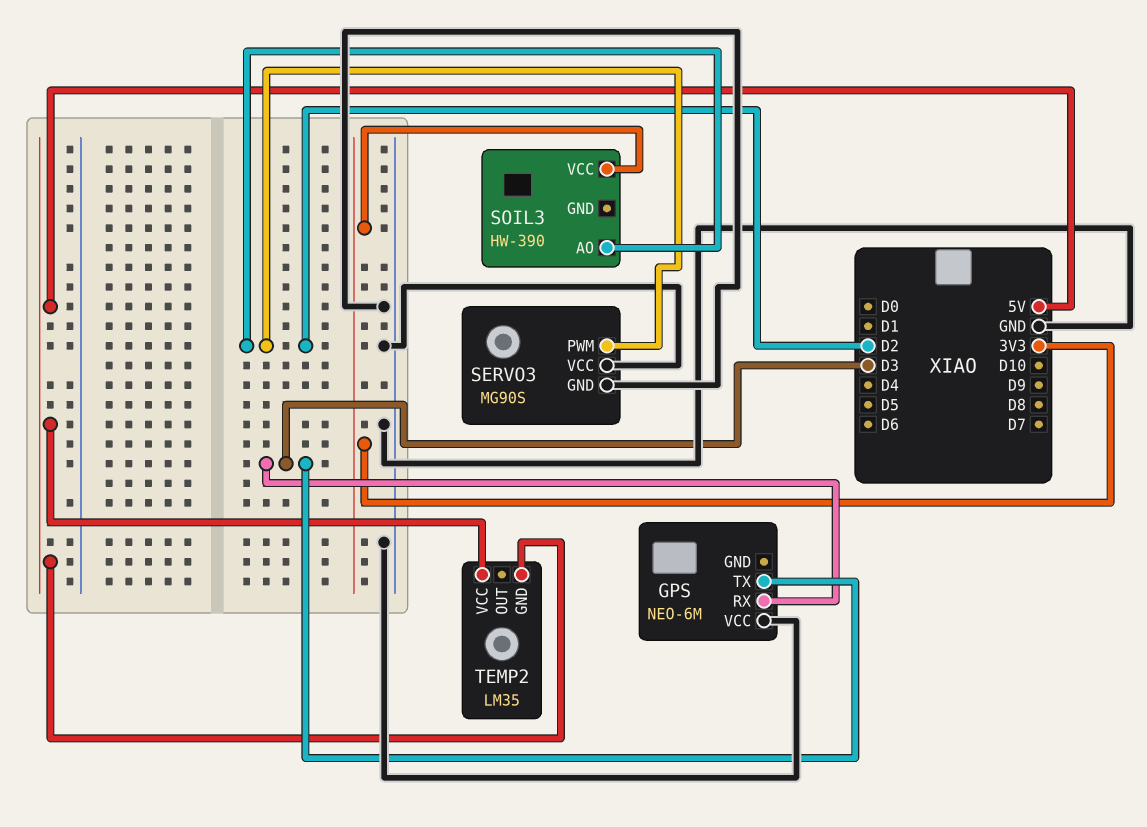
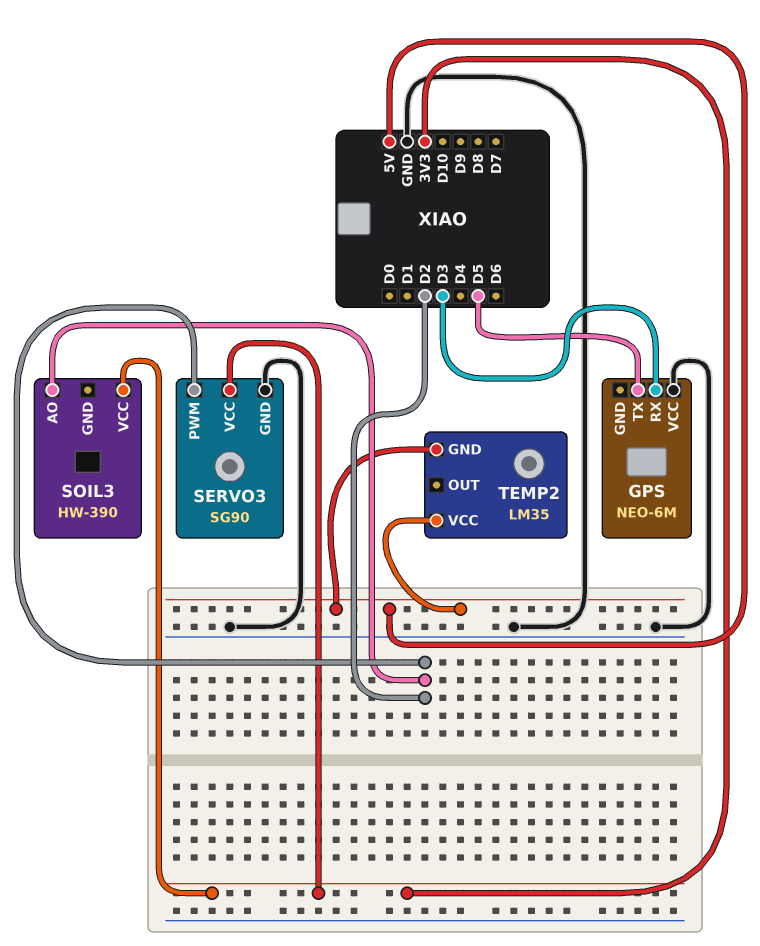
GPS pin TX: D3 -> D5
SERVO3: MG90S -> SG90
SERVO3 pin VCC: GND -> 3V3

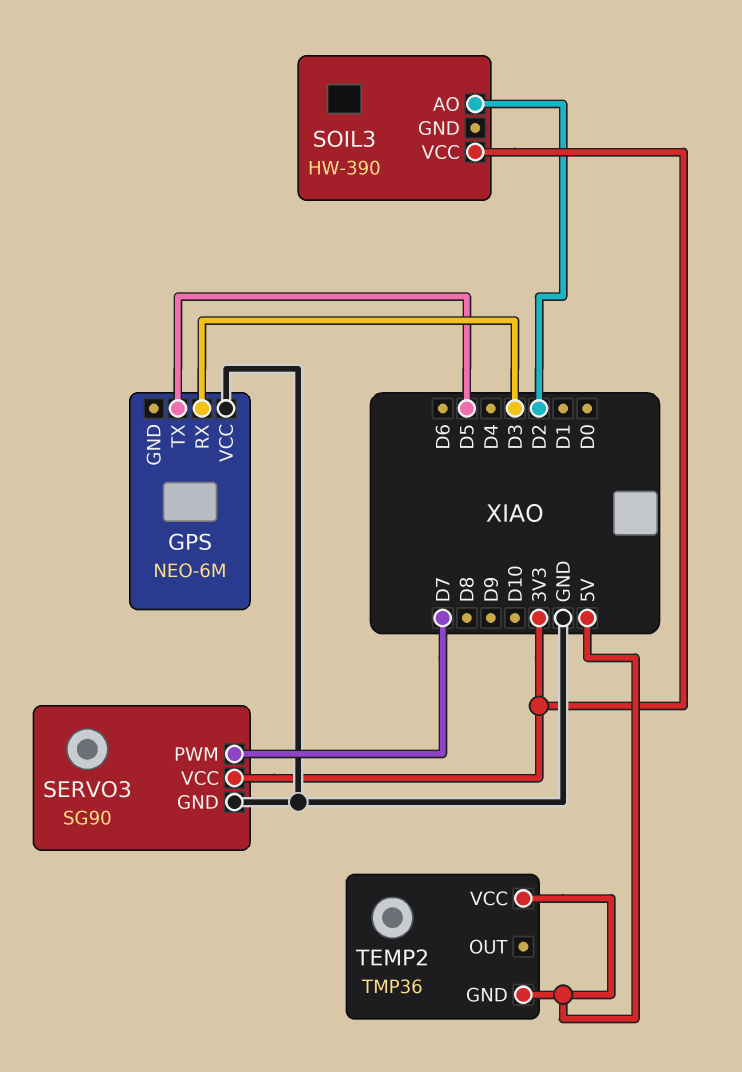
SERVO3 pin PWM: D2 -> D7
TEMP2: LM35 -> TMP36

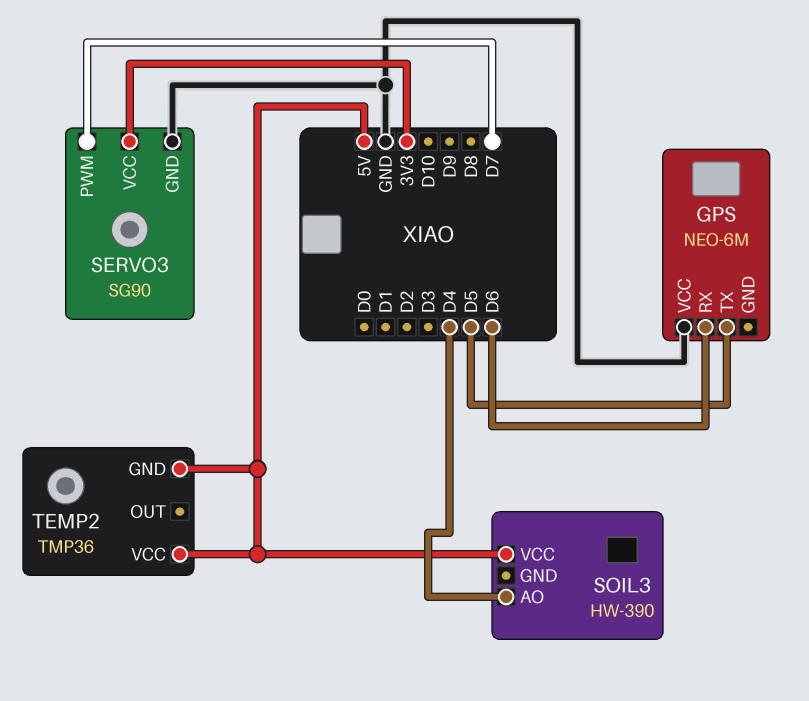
GPS pin RX: D3 -> D6
SOIL3 pin AO: D2 -> D4
SOIL3 pin VCC: 3V3 -> 5V

